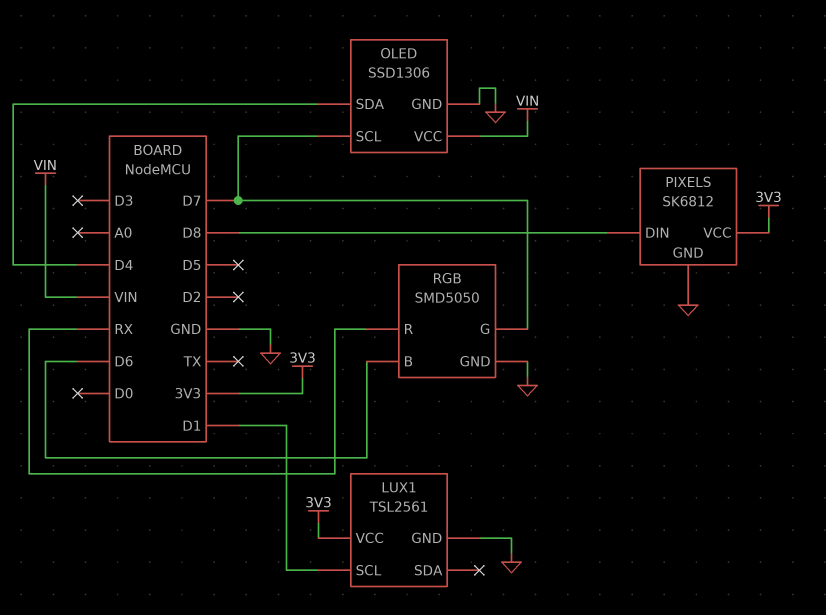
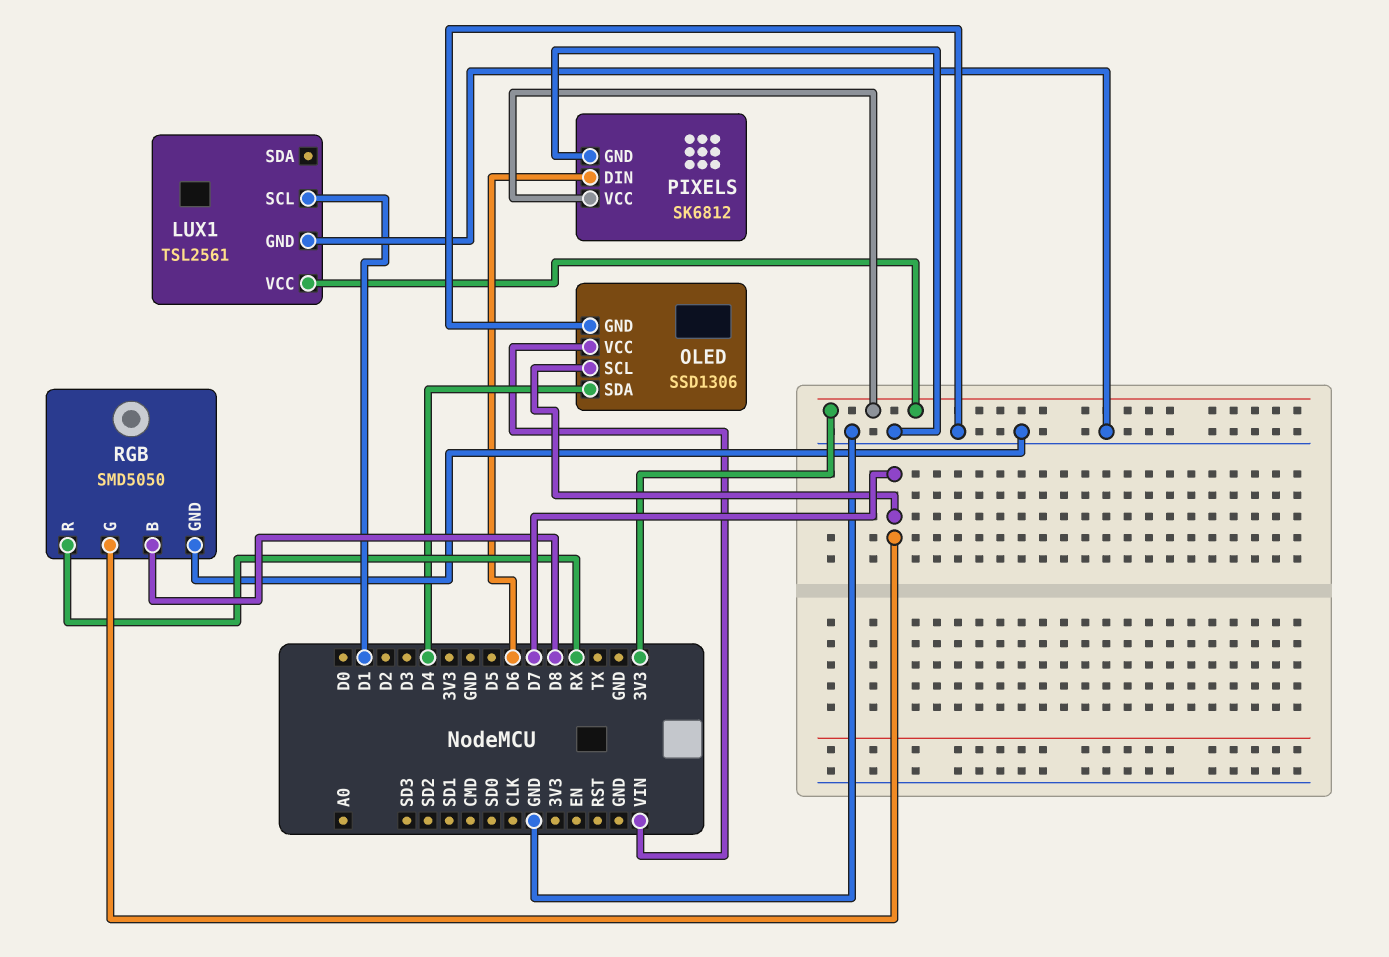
PIXELS pin DIN: D8 -> D6
RGB pin B: D6 -> D8

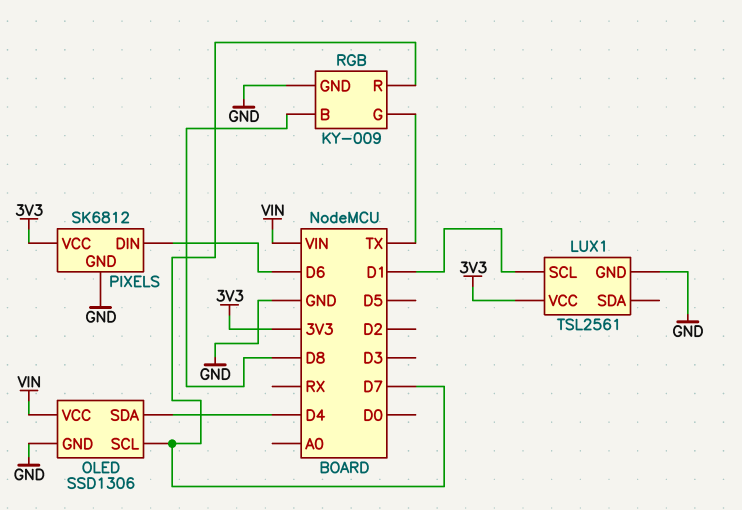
RGB: SMD5050 -> KY-009
RGB pin G: D7 -> TX
RGB pin R: RX -> D7

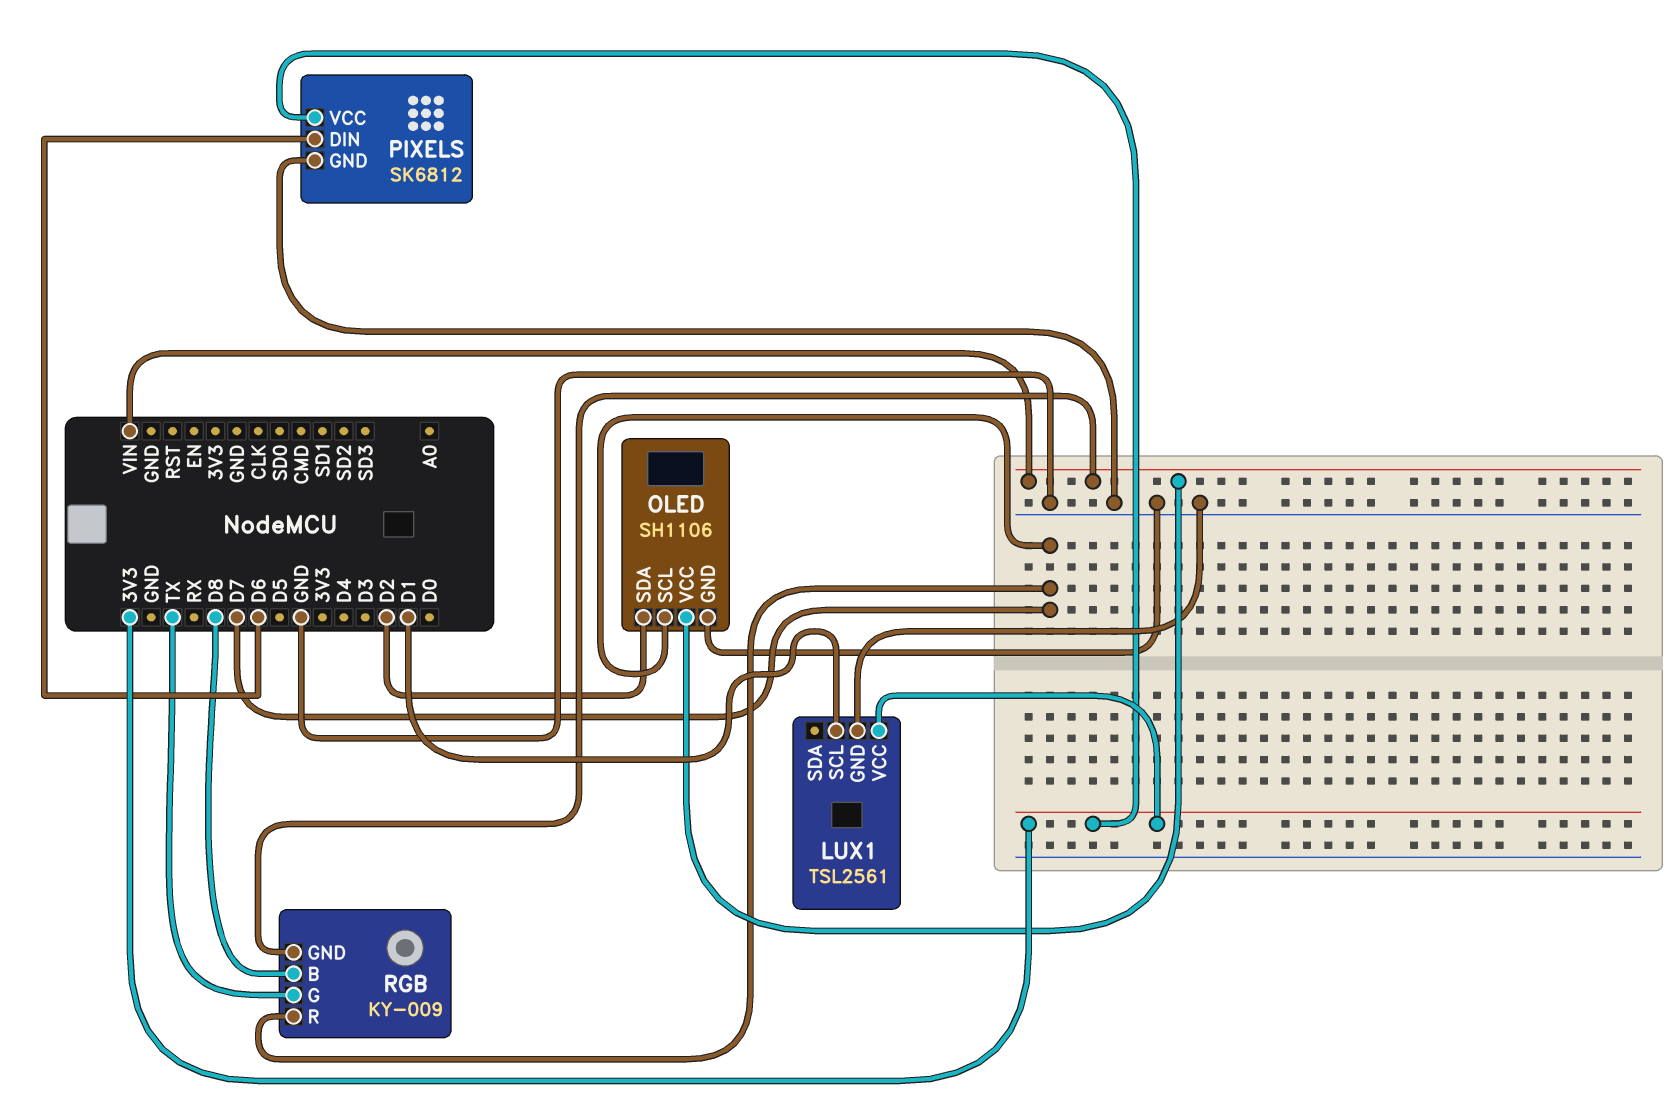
OLED: SSD1306 -> SH1106
OLED pin SDA: D4 -> D2
RGB pin GND: GND -> VIN

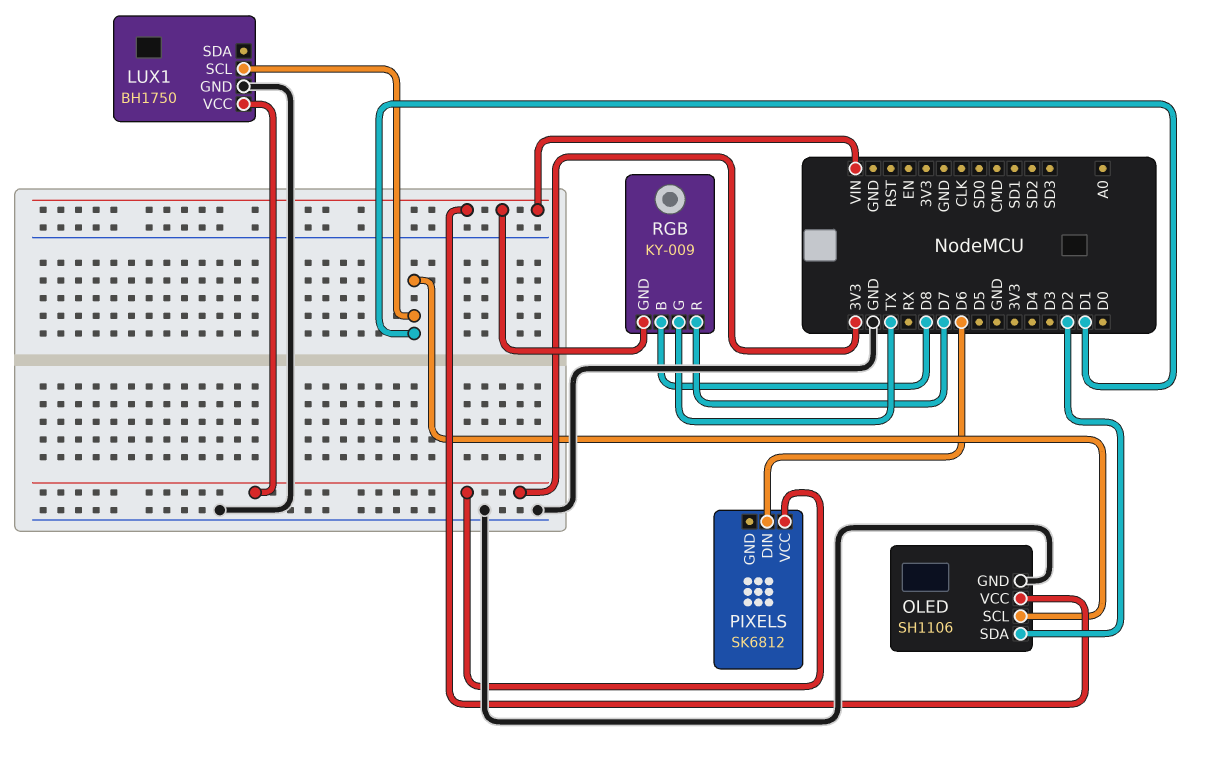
LUX1: TSL2561 -> BH1750
OLED pin SCL: D7 -> D1
PIXELS pin GND: GND -> none

